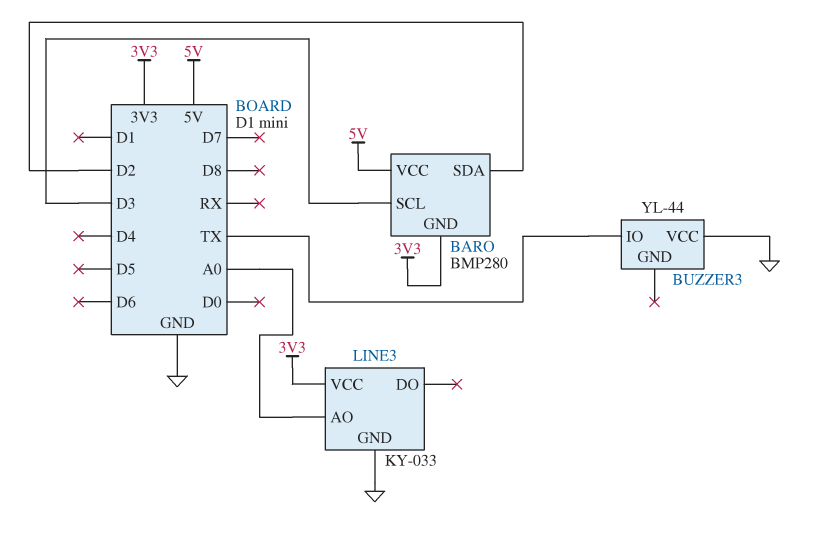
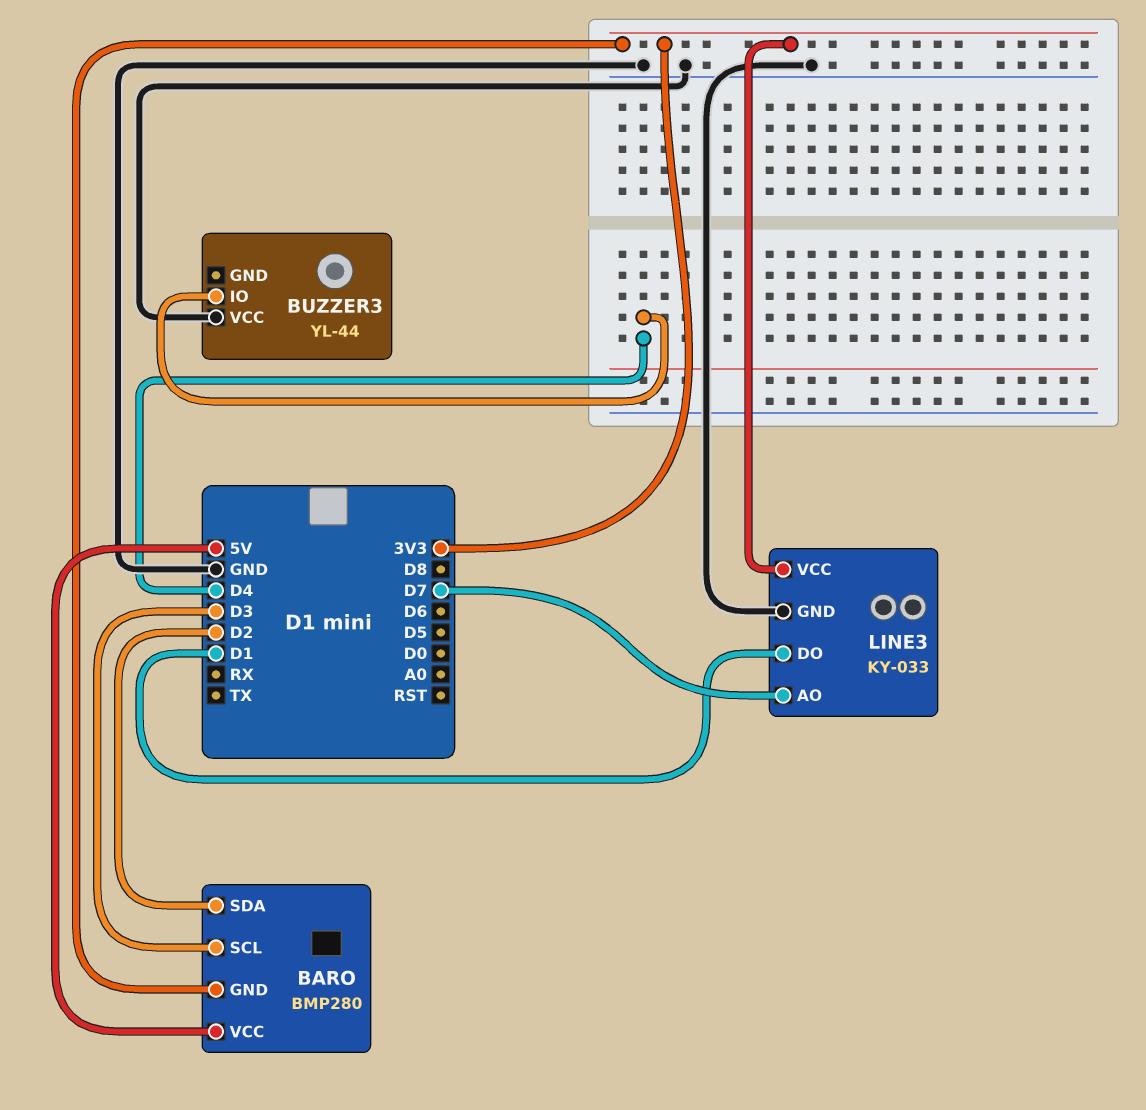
BUZZER3 pin IO: TX -> D4
LINE3 pin AO: A0 -> D7
LINE3 pin DO: none -> D1

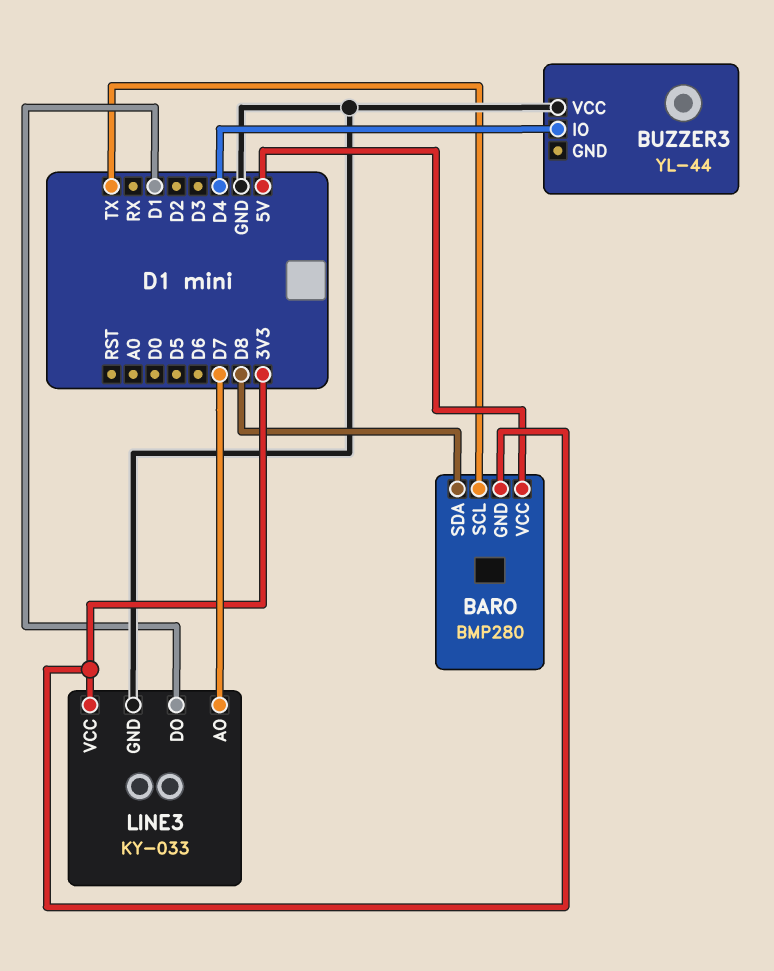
BARO pin SCL: D3 -> TX
BARO pin SDA: D2 -> D8

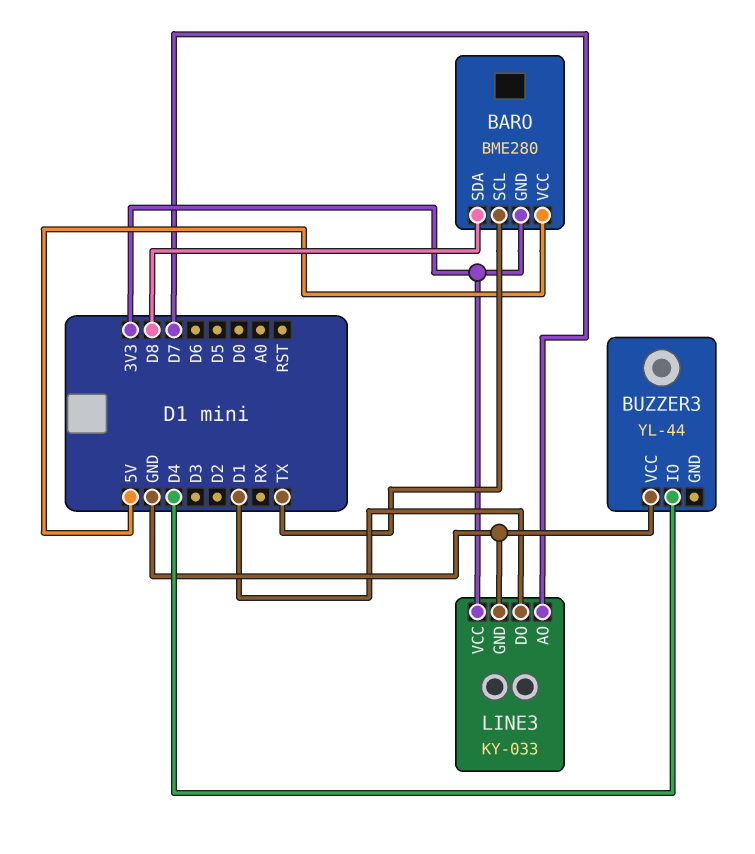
BARO: BMP280 -> BME280

